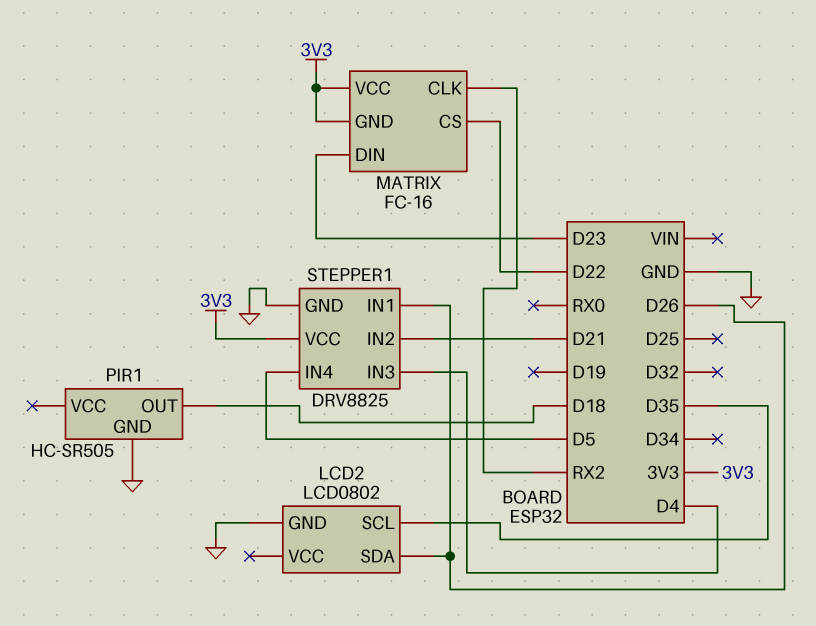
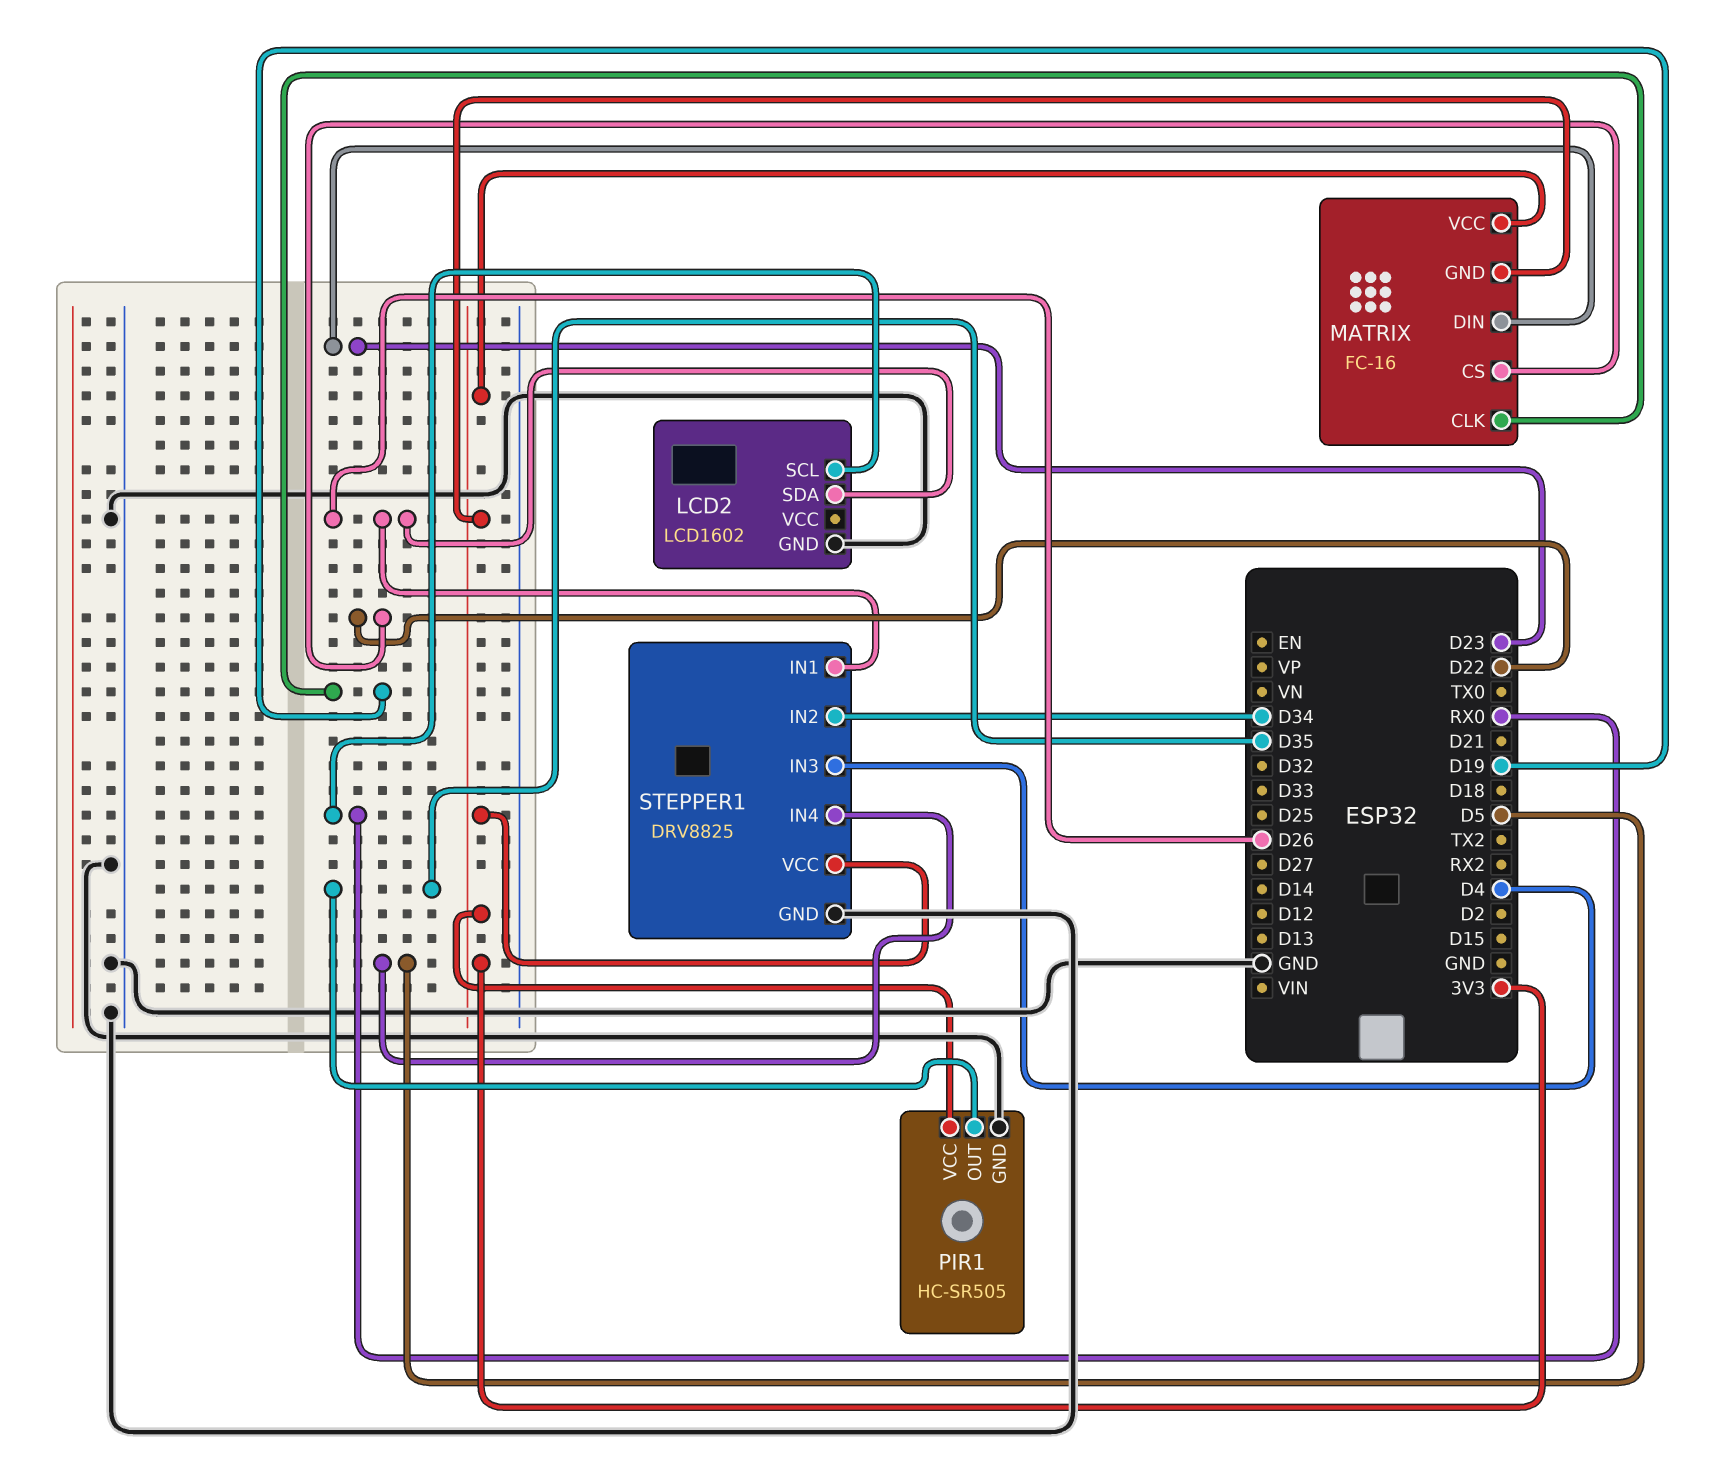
LCD2: LCD0802 -> LCD1602
LCD2 pin SCL: D35 -> RX0
MATRIX pin CLK: RX2 -> D19
PIR1 pin OUT: D18 -> D35
PIR1 pin VCC: none -> 3V3
STEPPER1 pin IN2: D21 -> D34

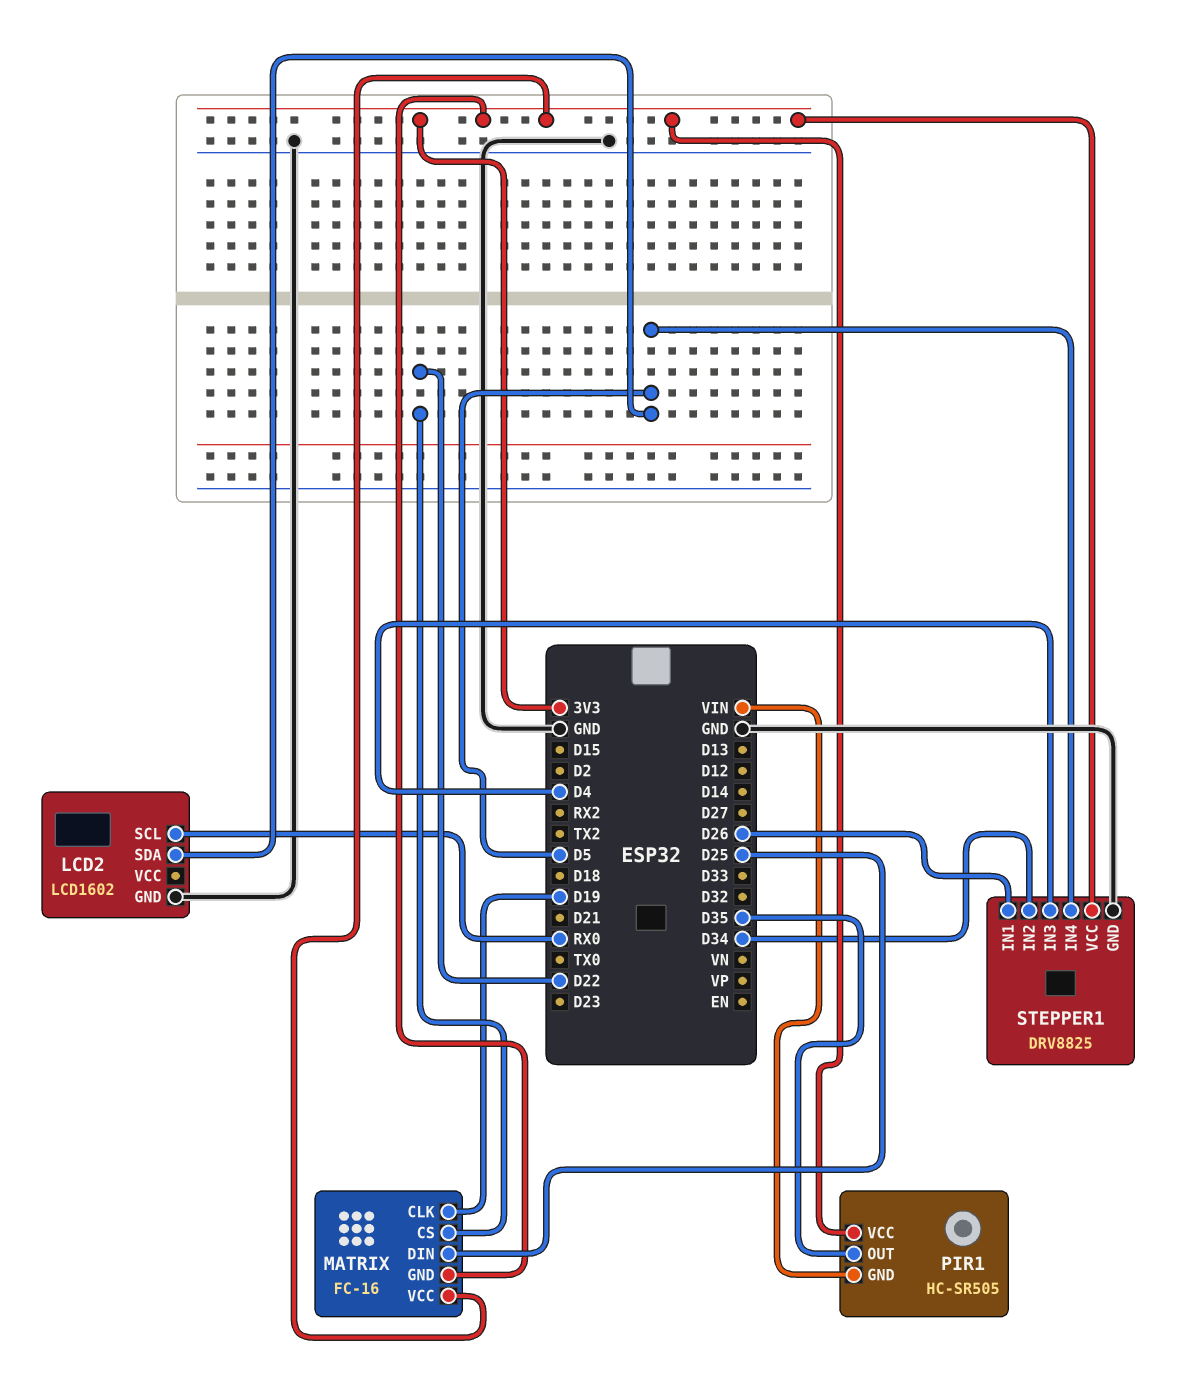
LCD2 pin SDA: D26 -> D5
MATRIX pin DIN: D23 -> D25
PIR1 pin GND: GND -> VIN

